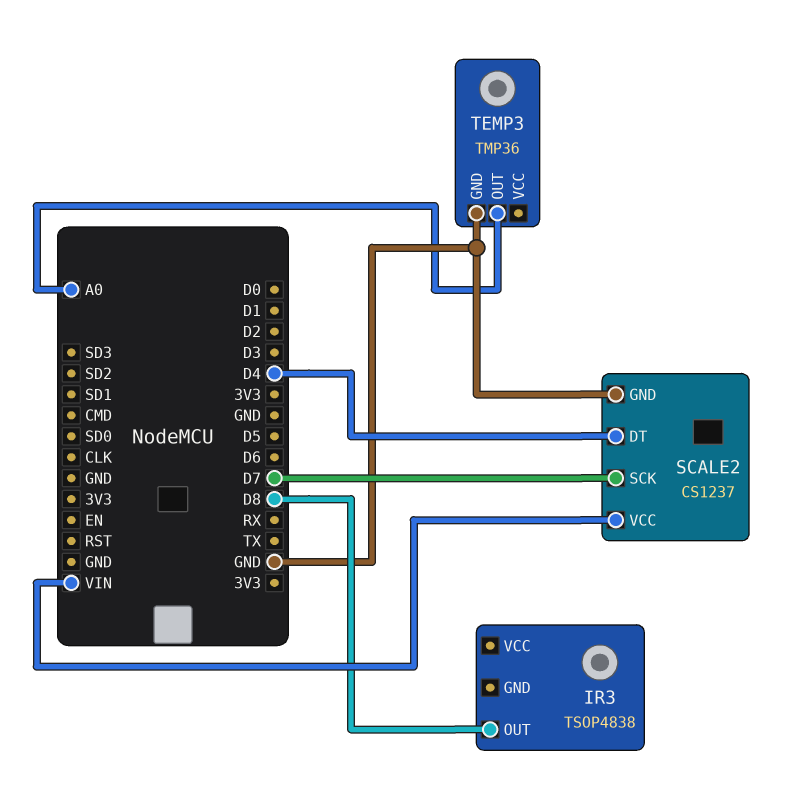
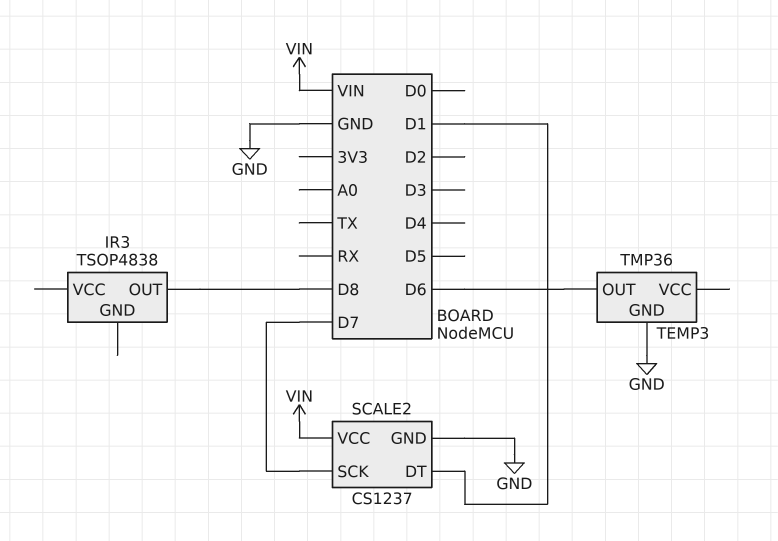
SCALE2 pin DT: D4 -> D1
TEMP3 pin OUT: A0 -> D6

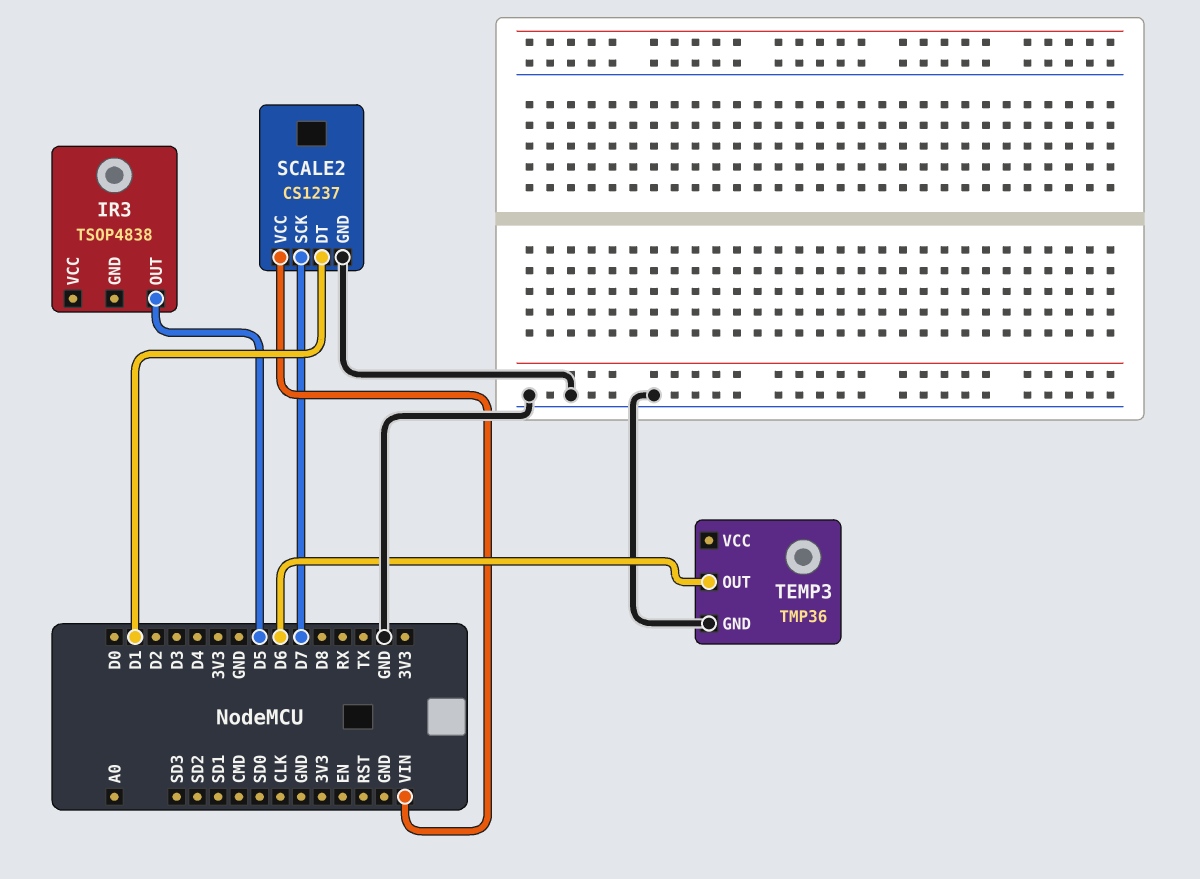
IR3 pin OUT: D8 -> D5

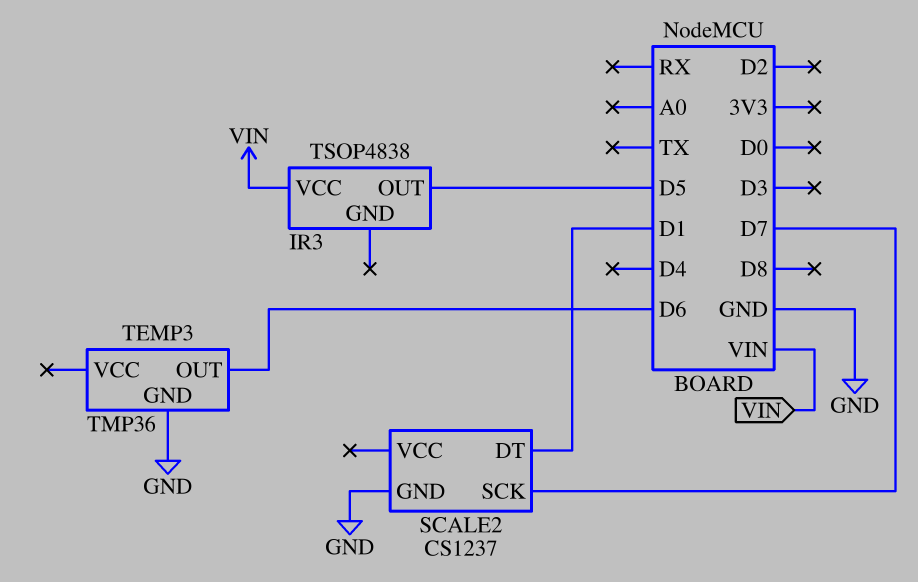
IR3 pin VCC: none -> VIN
SCALE2 pin VCC: VIN -> none

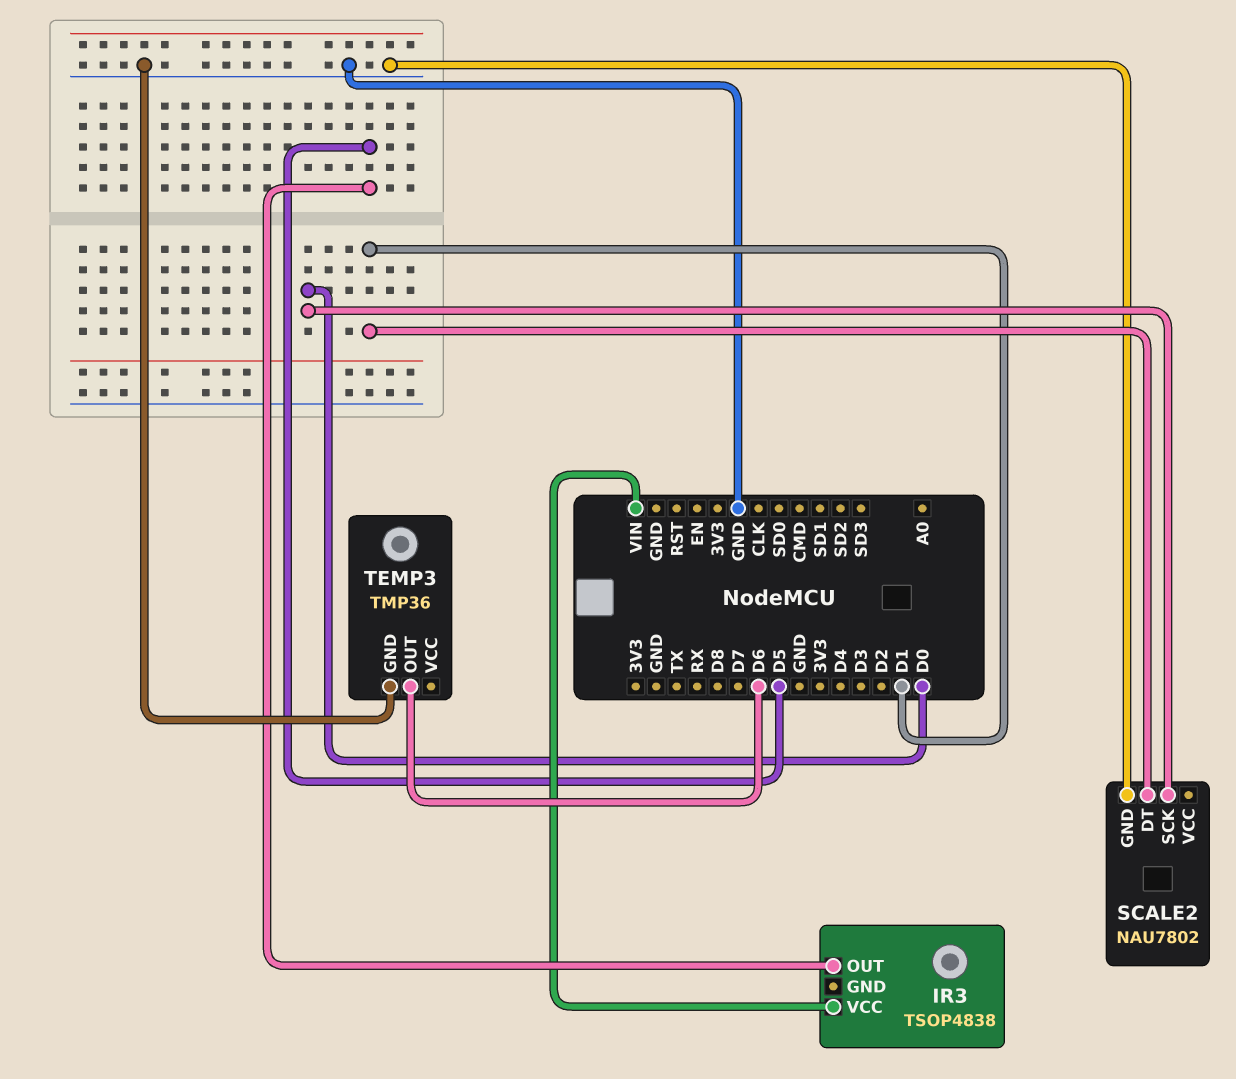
SCALE2: CS1237 -> NAU7802
SCALE2 pin SCK: D7 -> D0

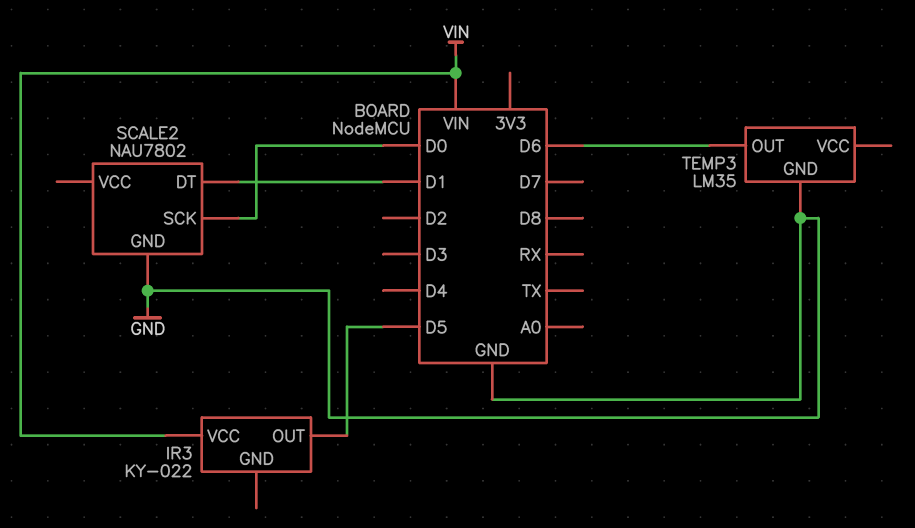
IR3: TSOP4838 -> KY-022
TEMP3: TMP36 -> LM35

